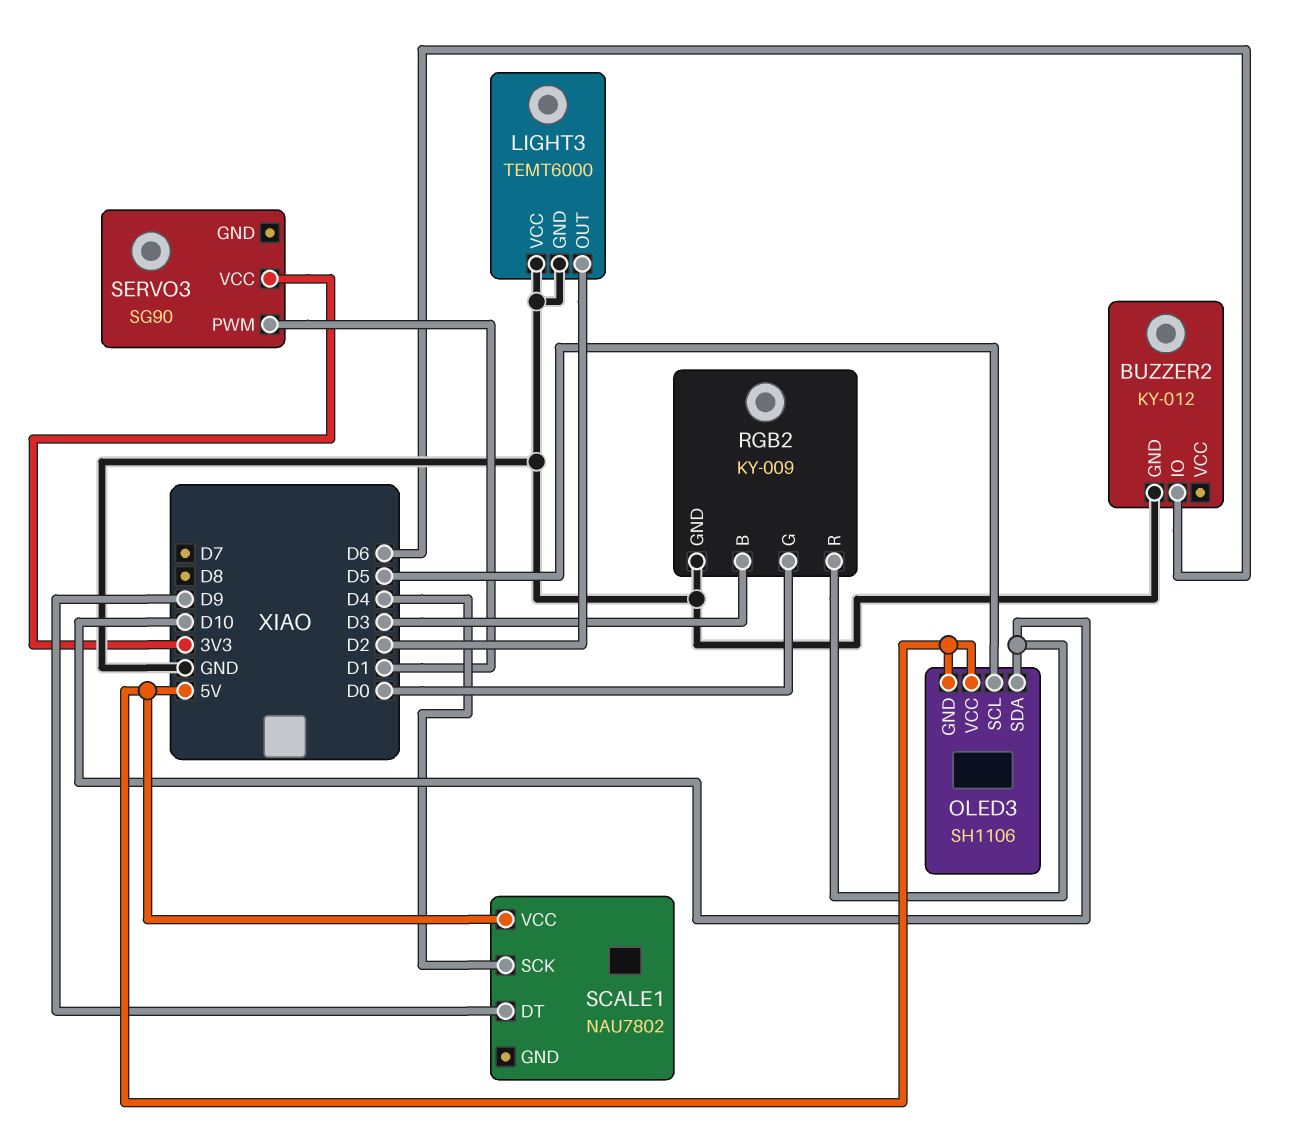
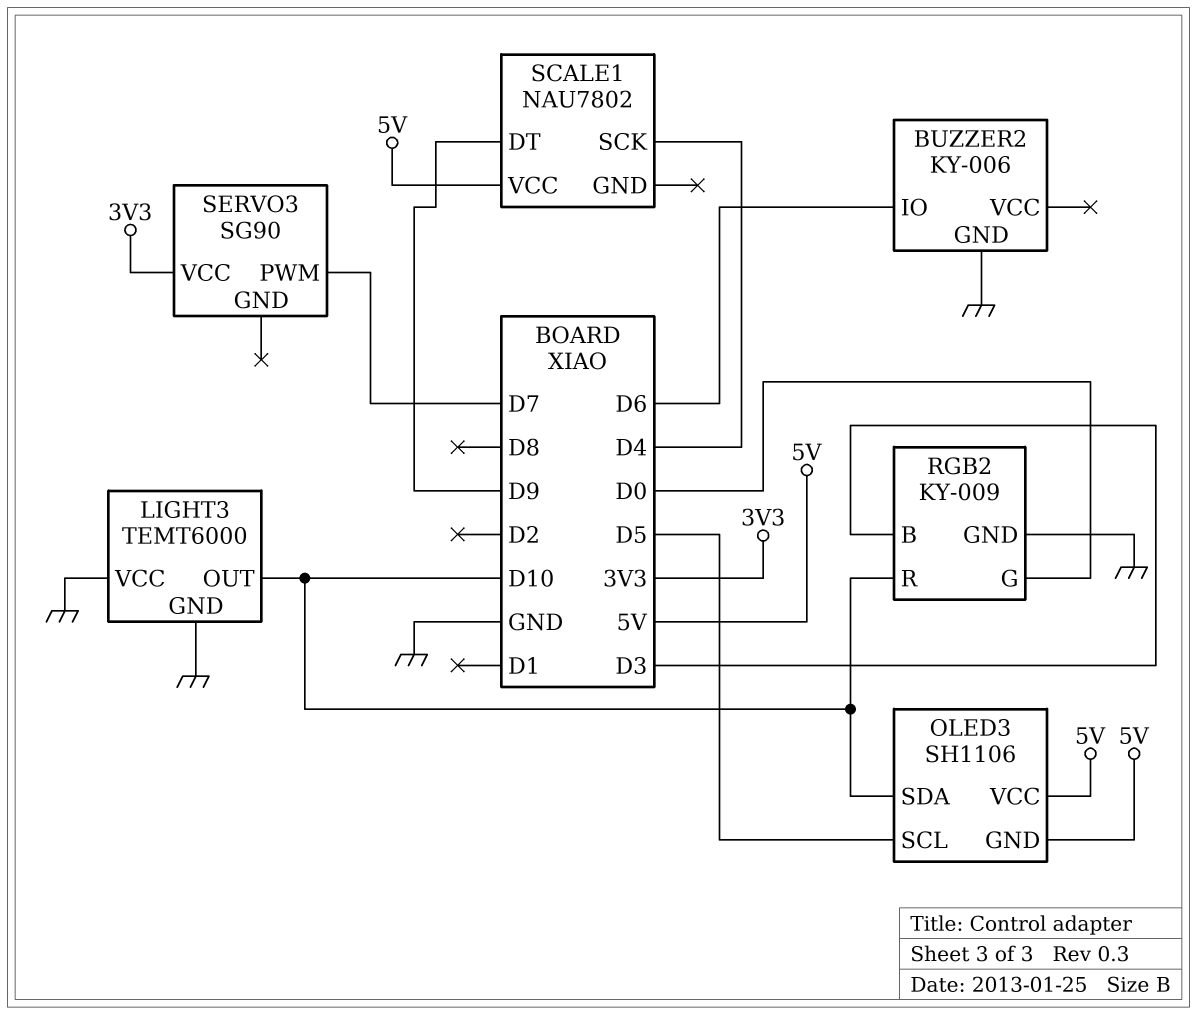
BUZZER2: KY-012 -> KY-006
LIGHT3 pin OUT: D2 -> D10
SERVO3 pin PWM: D1 -> D7

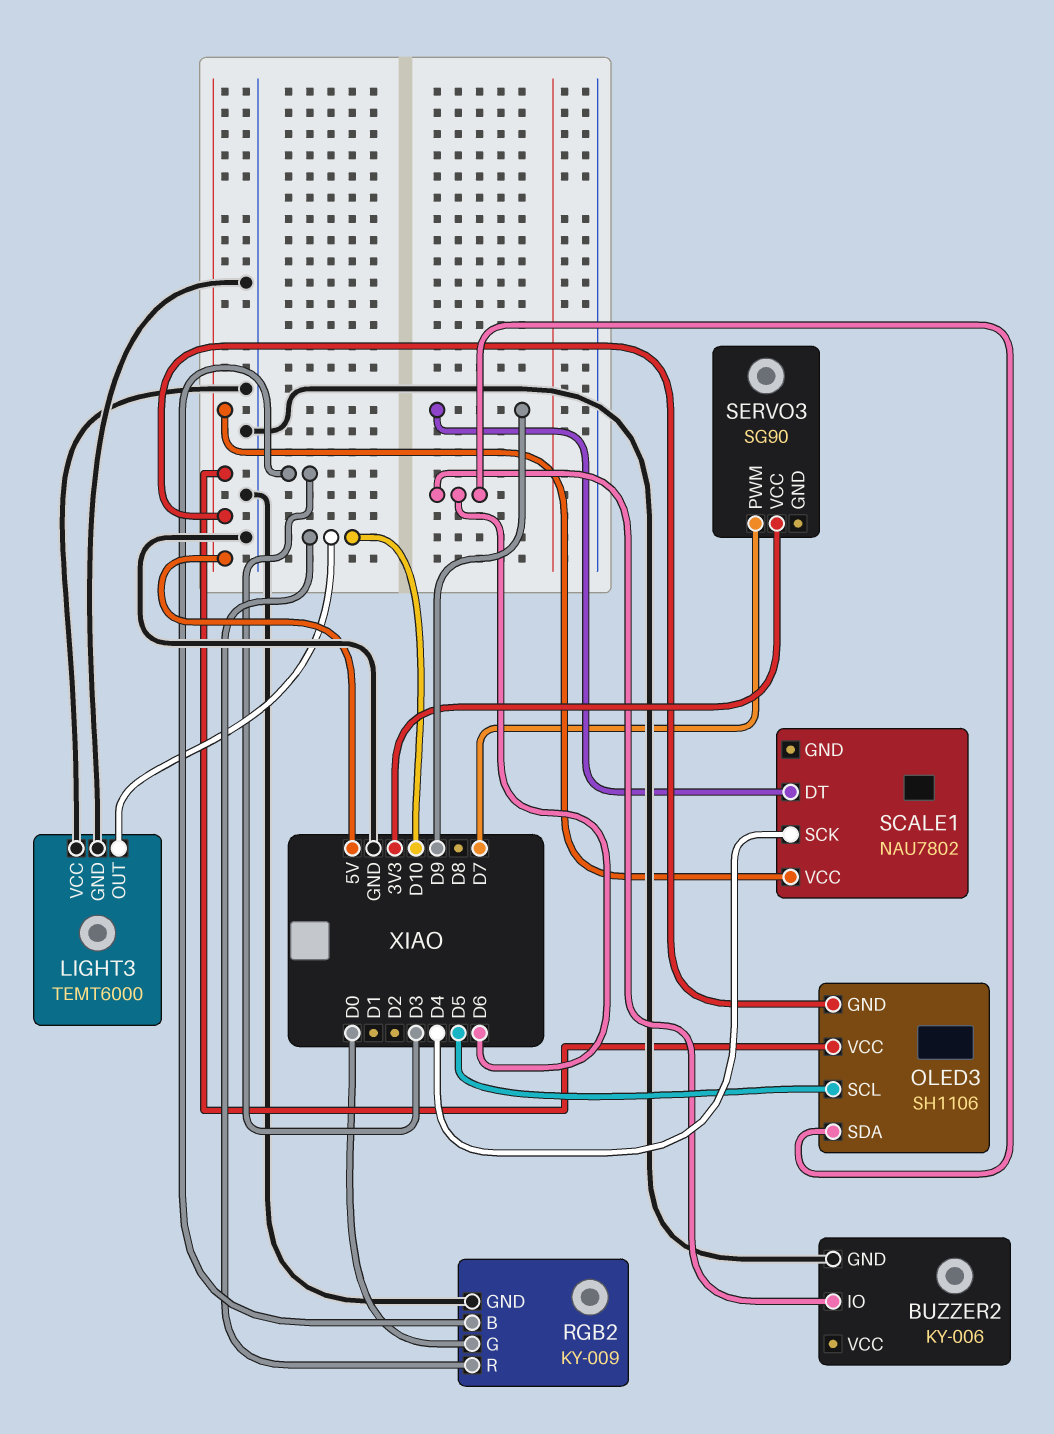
OLED3 pin SDA: D10 -> D6

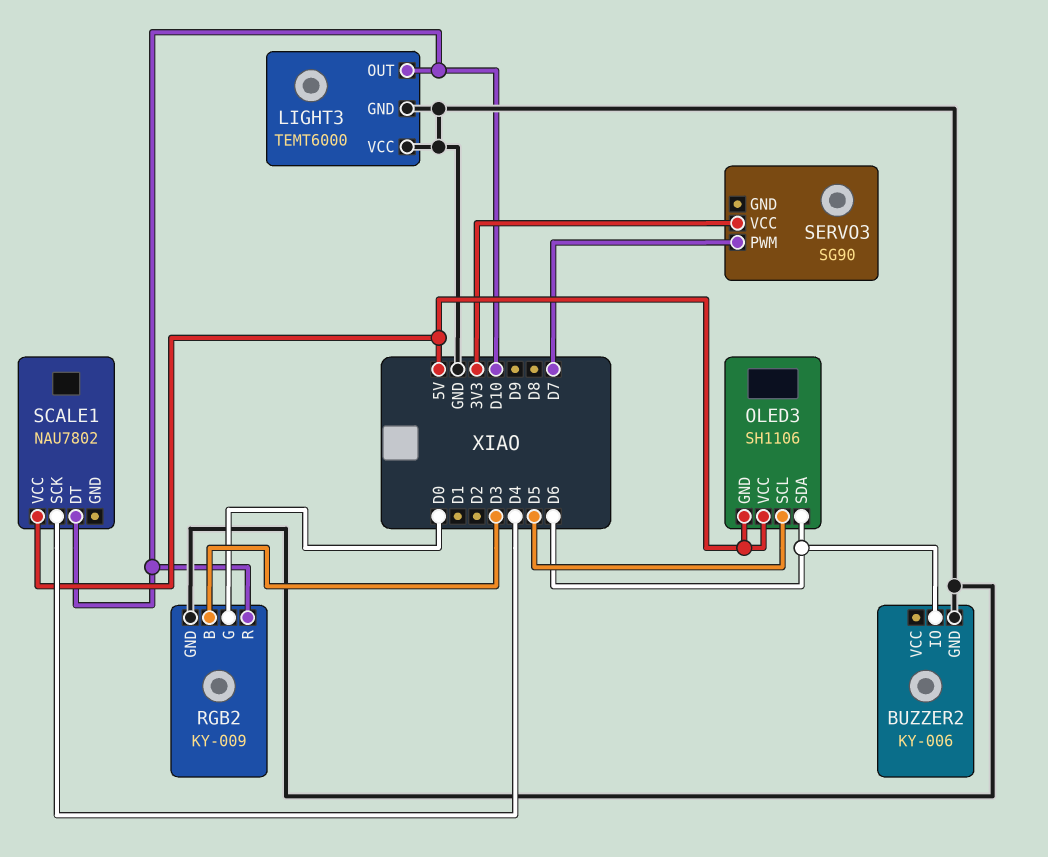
SCALE1 pin DT: D9 -> D10

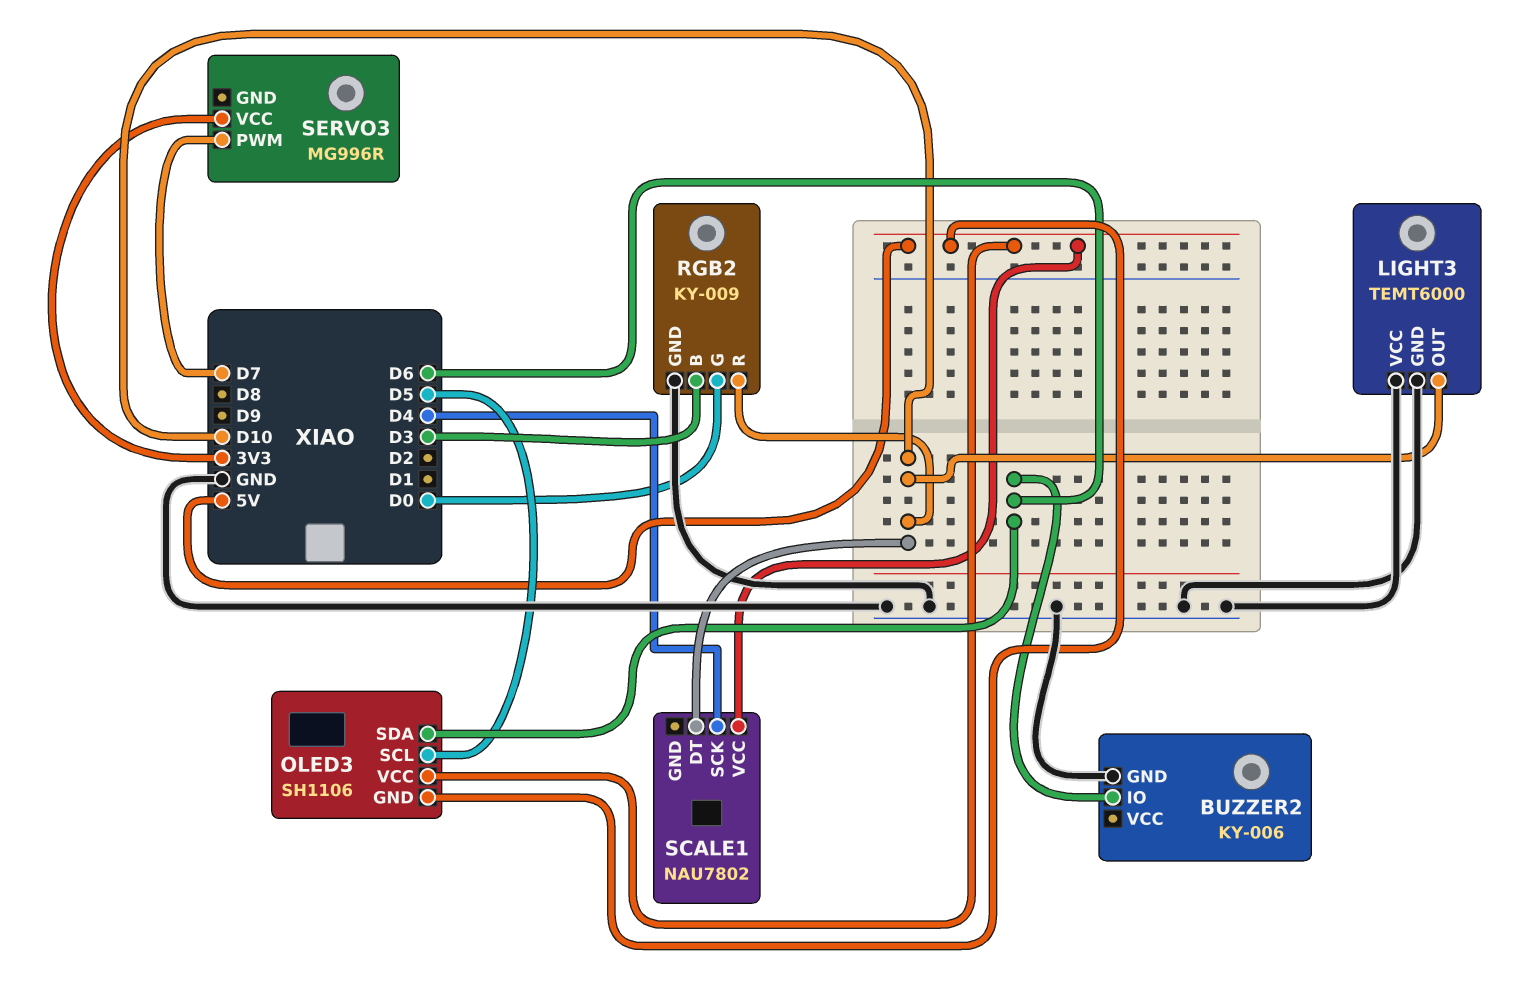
SERVO3: SG90 -> MG996R

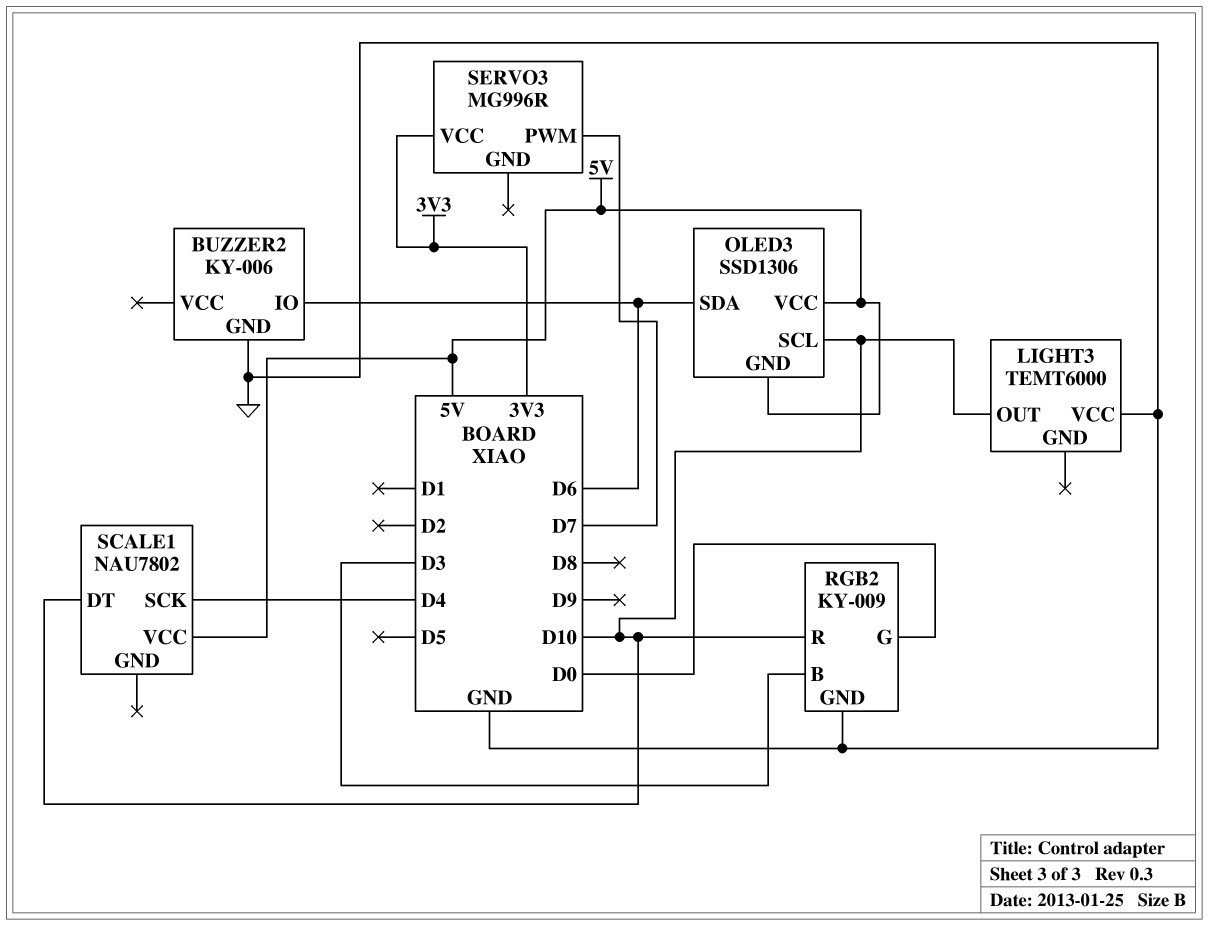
LIGHT3 pin GND: GND -> none
OLED3: SH1106 -> SSD1306
OLED3 pin SCL: D5 -> D10

